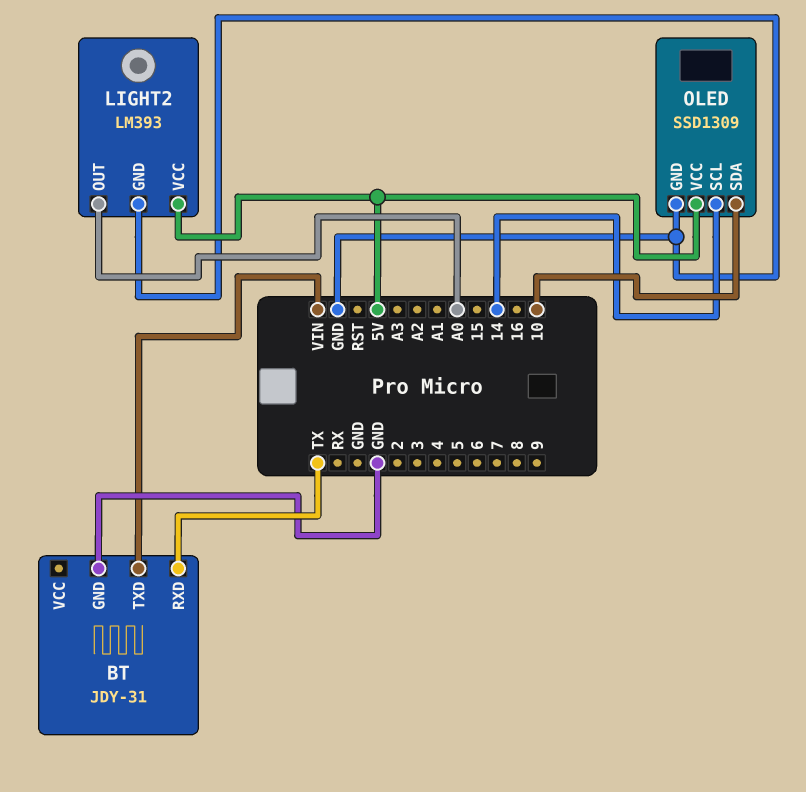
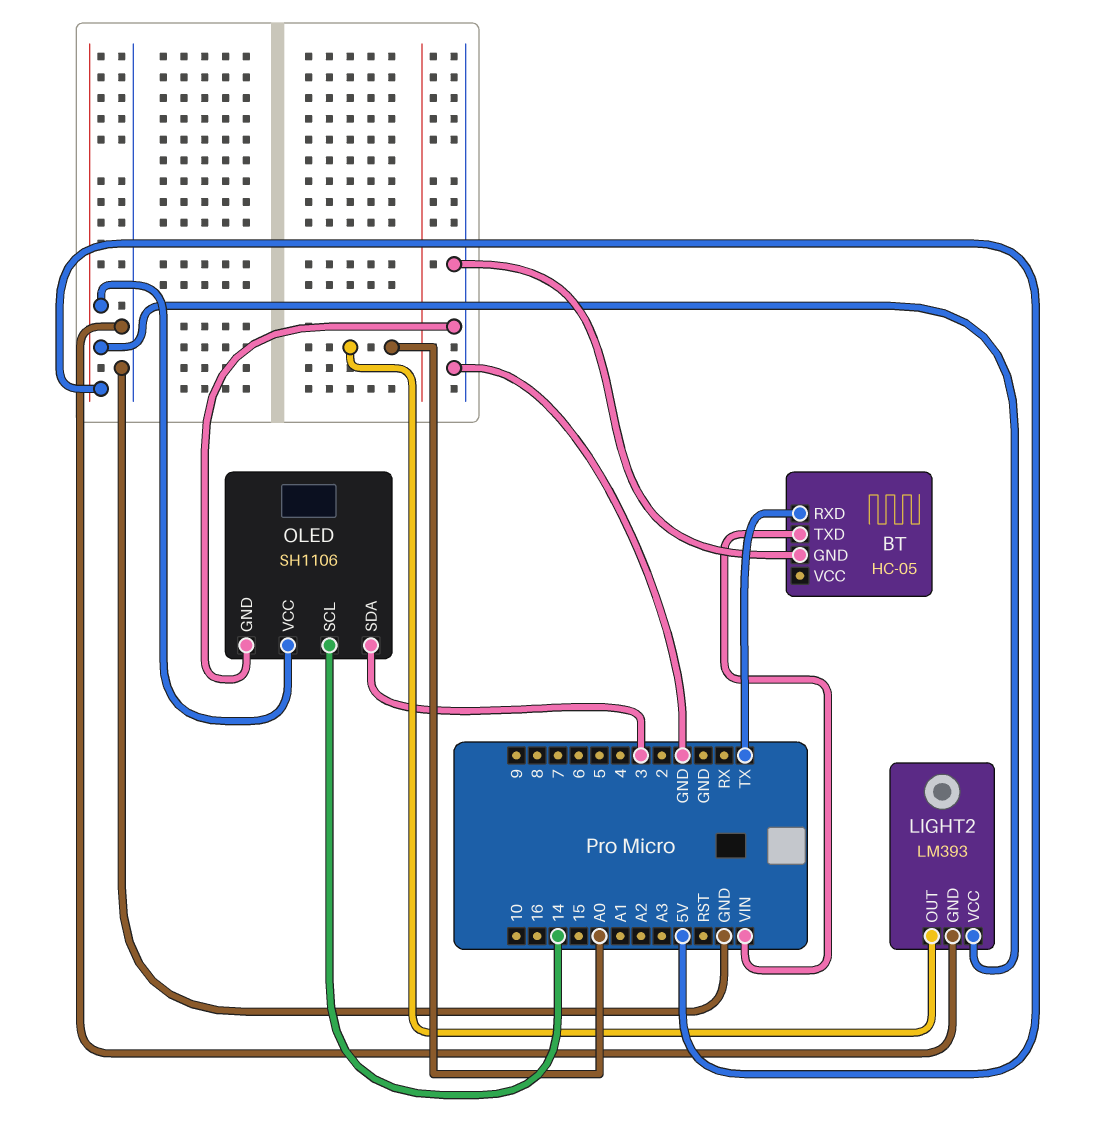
BT: JDY-31 -> HC-05
OLED: SSD1309 -> SH1106
OLED pin SDA: 10 -> 3

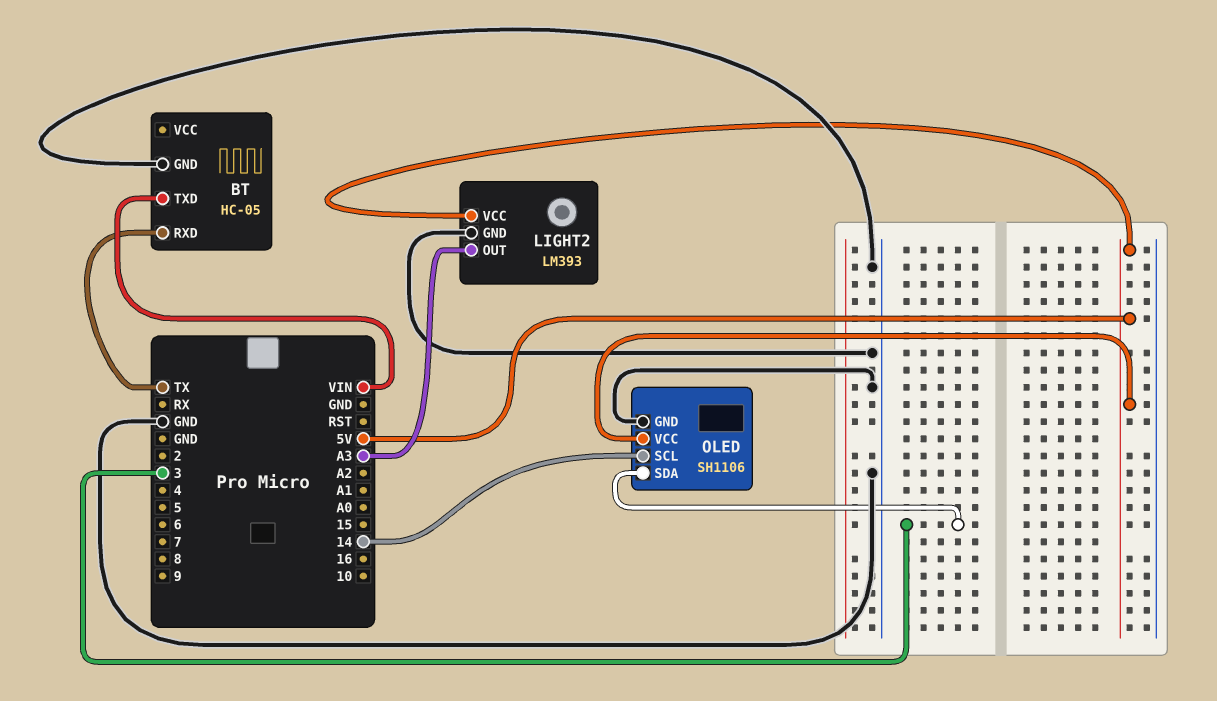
LIGHT2 pin OUT: A0 -> A3

